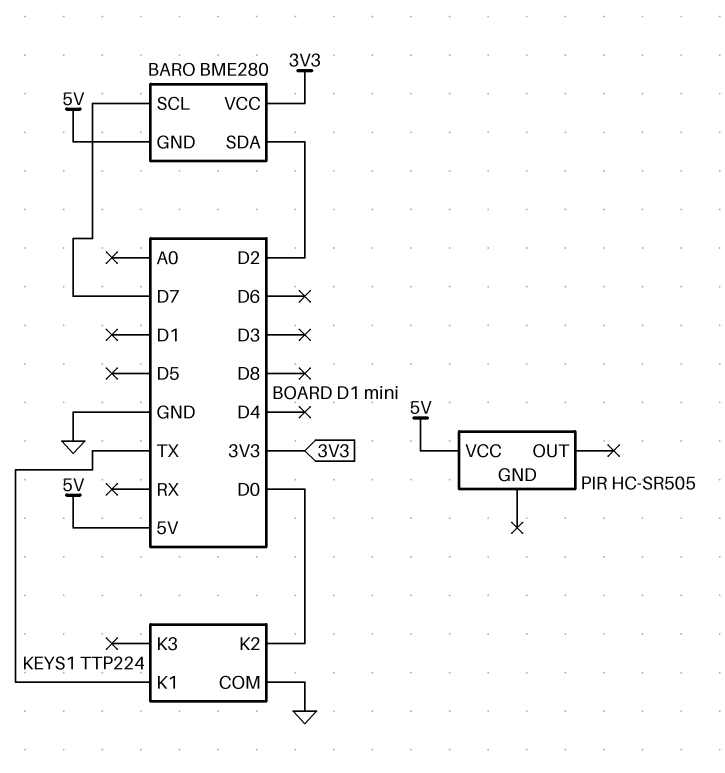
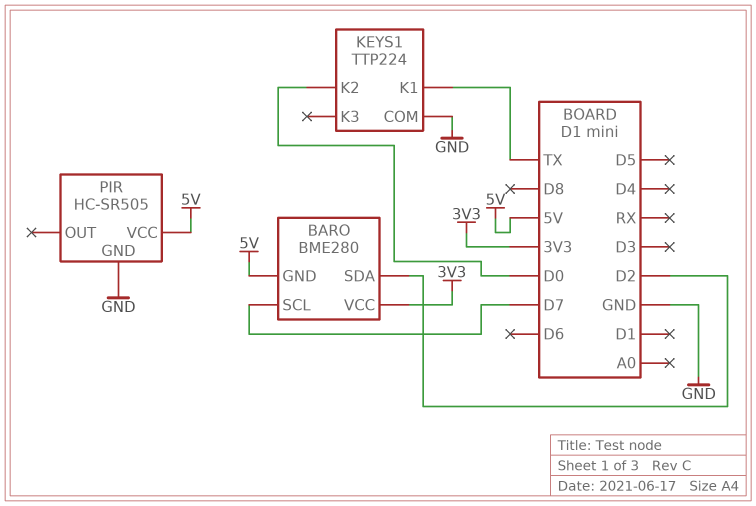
PIR pin GND: none -> GND

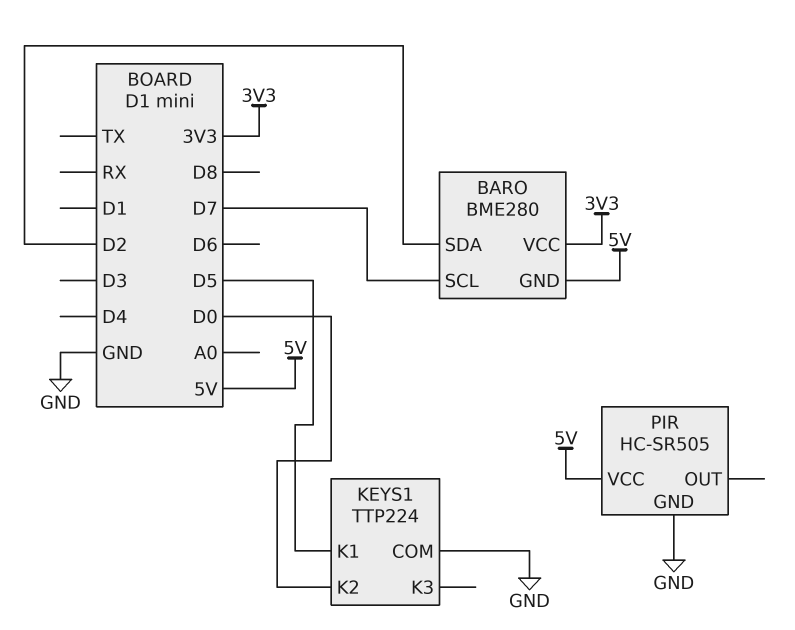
KEYS1 pin K1: TX -> D5

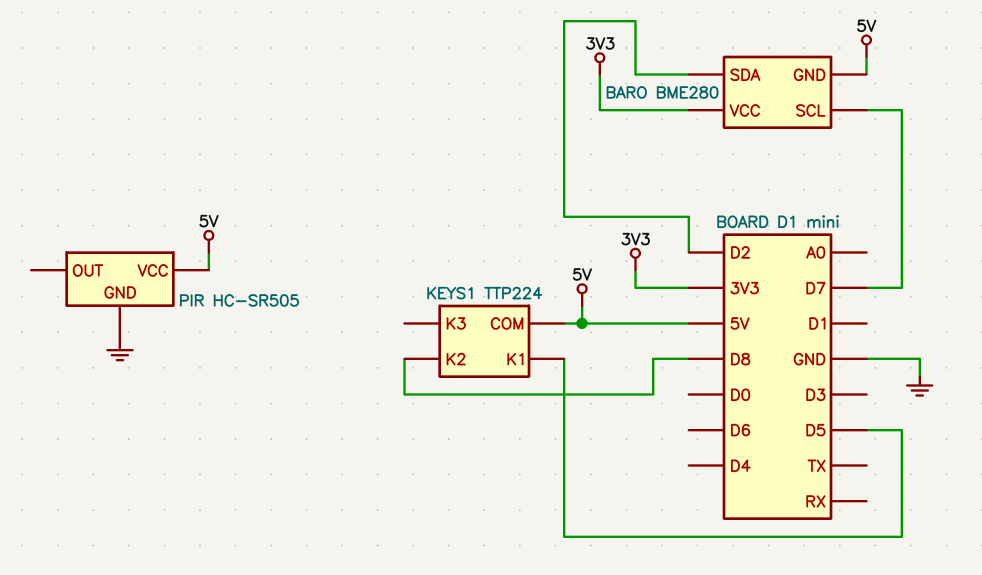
KEYS1 pin COM: GND -> 5V
KEYS1 pin K2: D0 -> D8

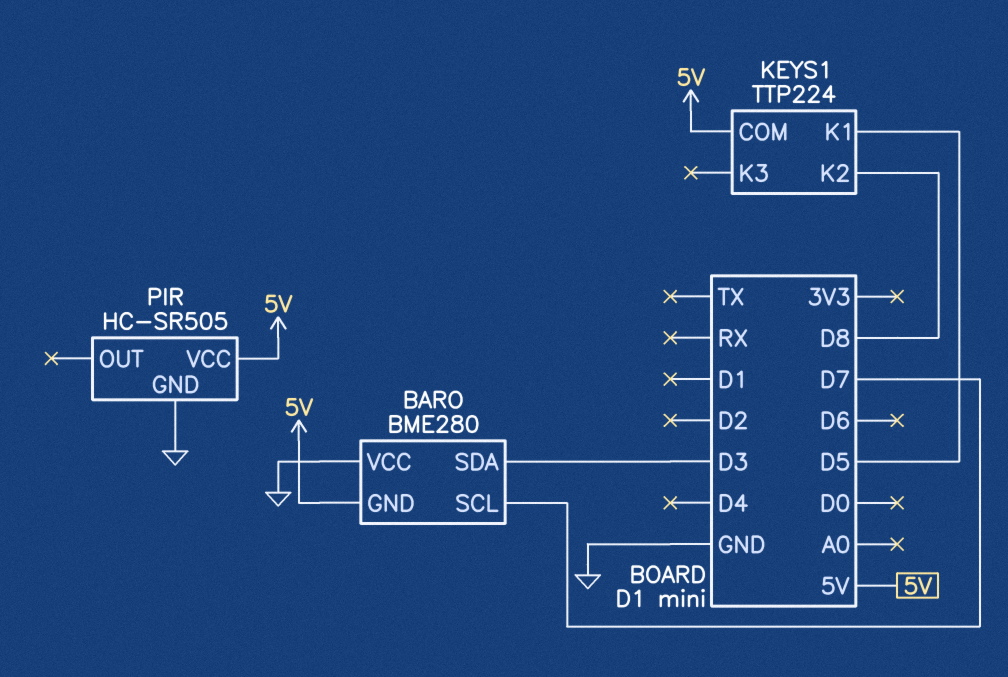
BARO pin SDA: D2 -> D3
BARO pin VCC: 3V3 -> GND

